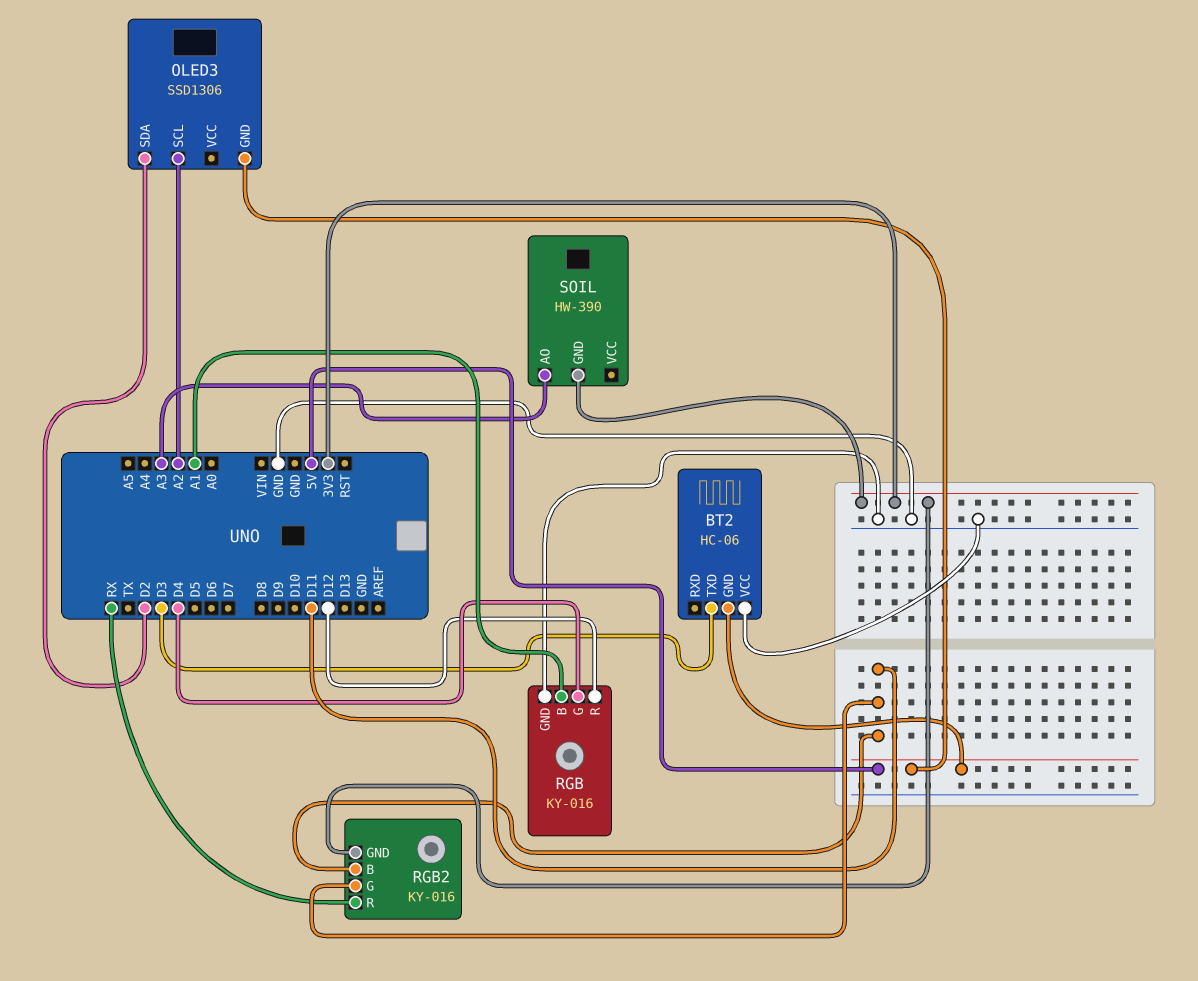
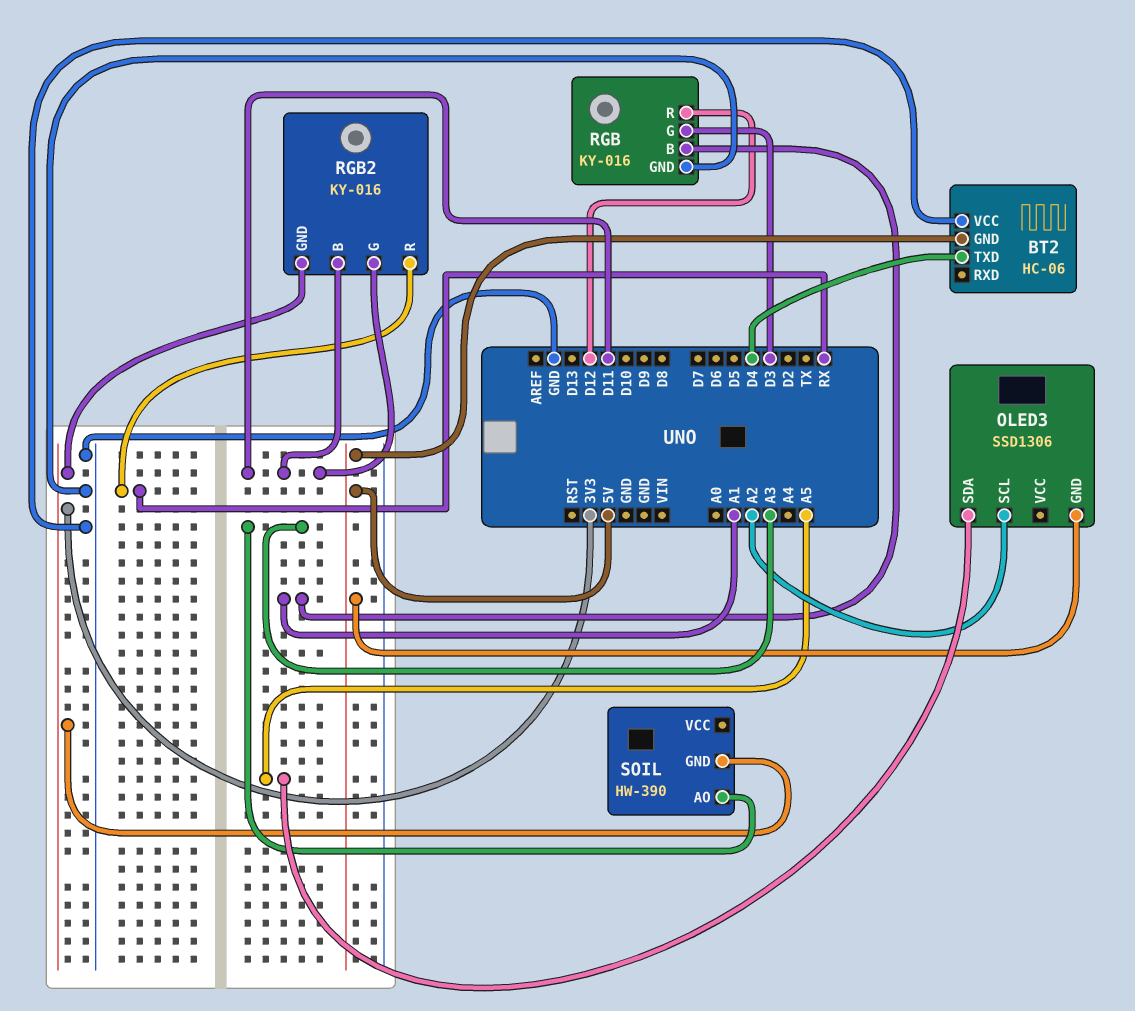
BT2 pin TXD: D3 -> D4
OLED3 pin SDA: D2 -> A5
RGB pin G: D4 -> D3

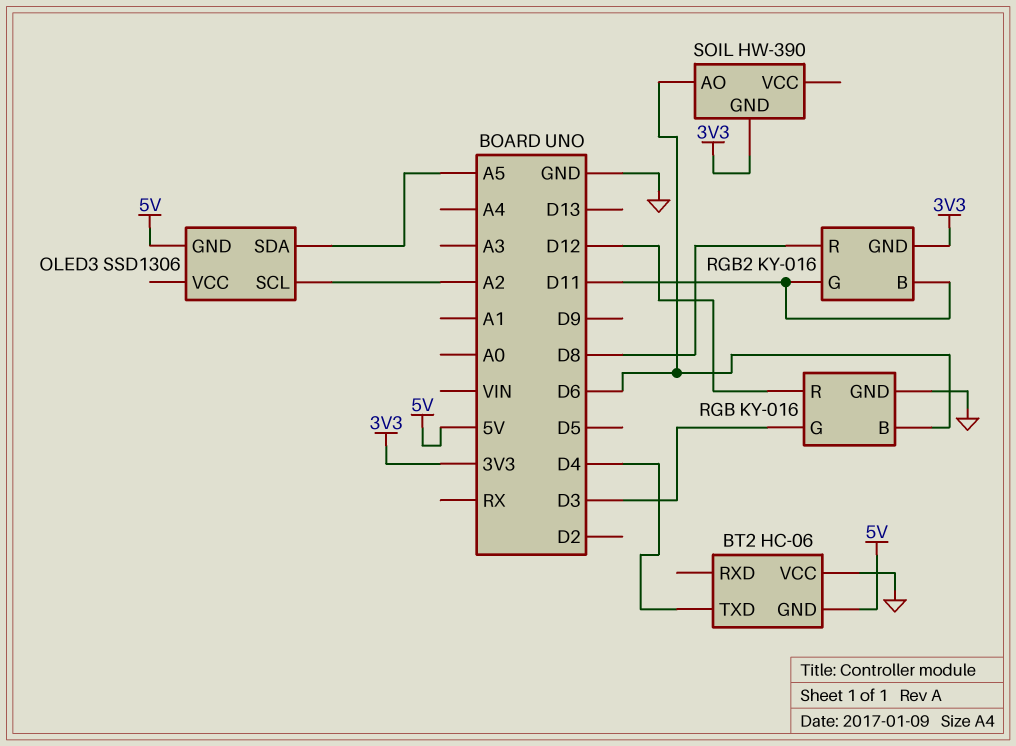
RGB pin B: A1 -> D6
RGB2 pin R: RX -> D8
SOIL pin AO: A3 -> D6

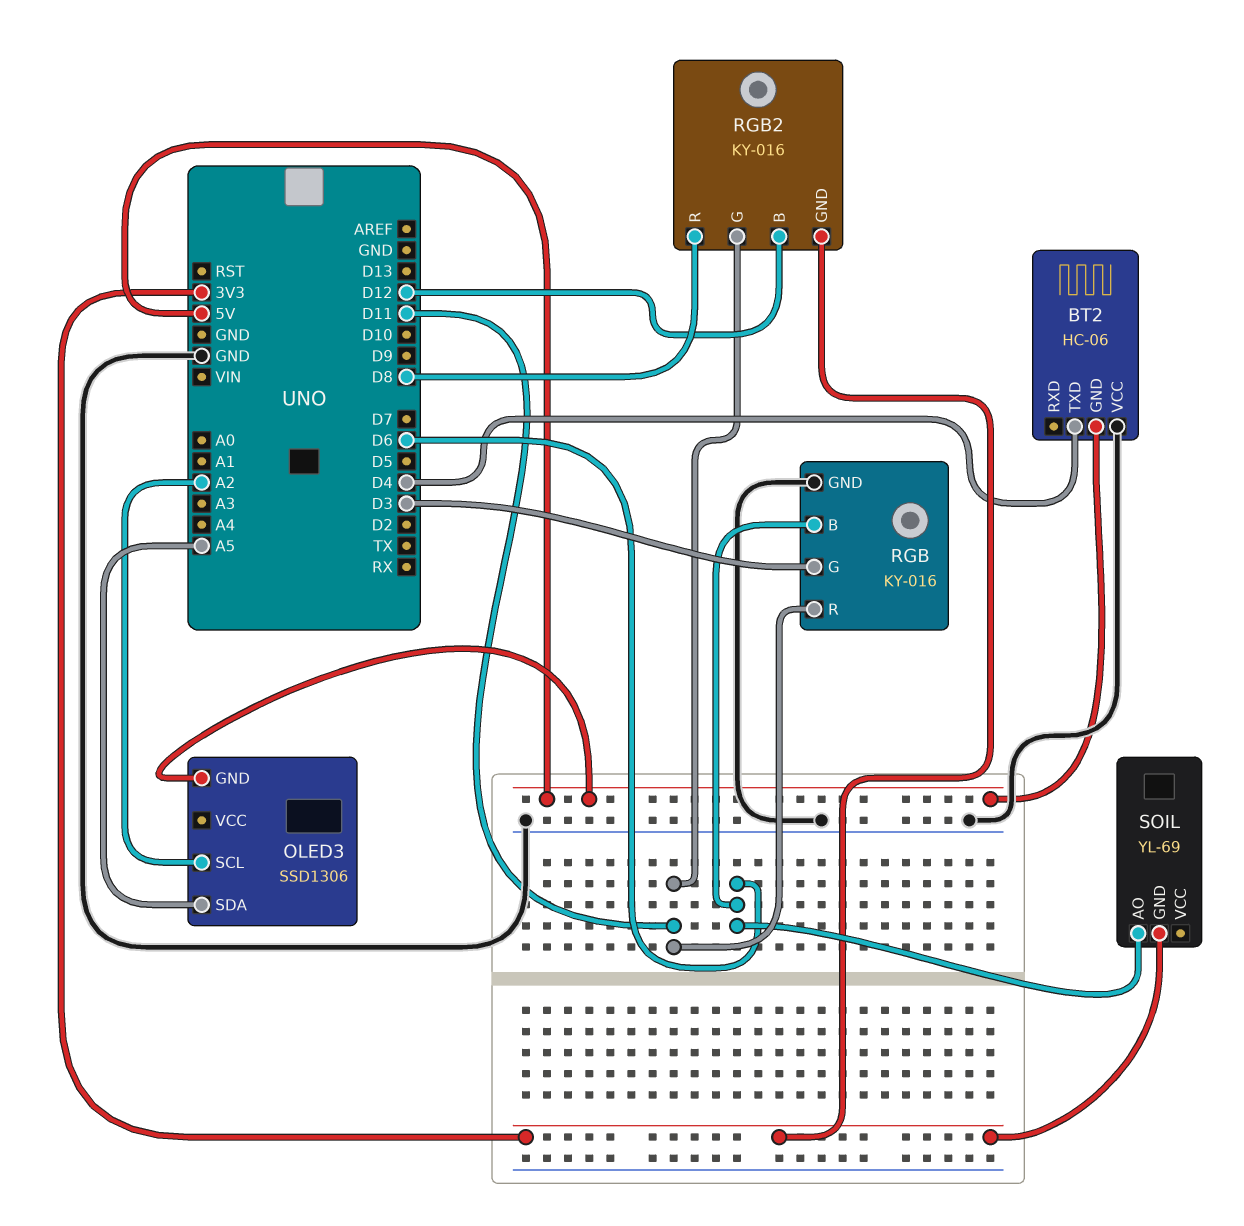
RGB pin R: D12 -> D11
RGB2 pin B: D11 -> D12
SOIL: HW-390 -> YL-69

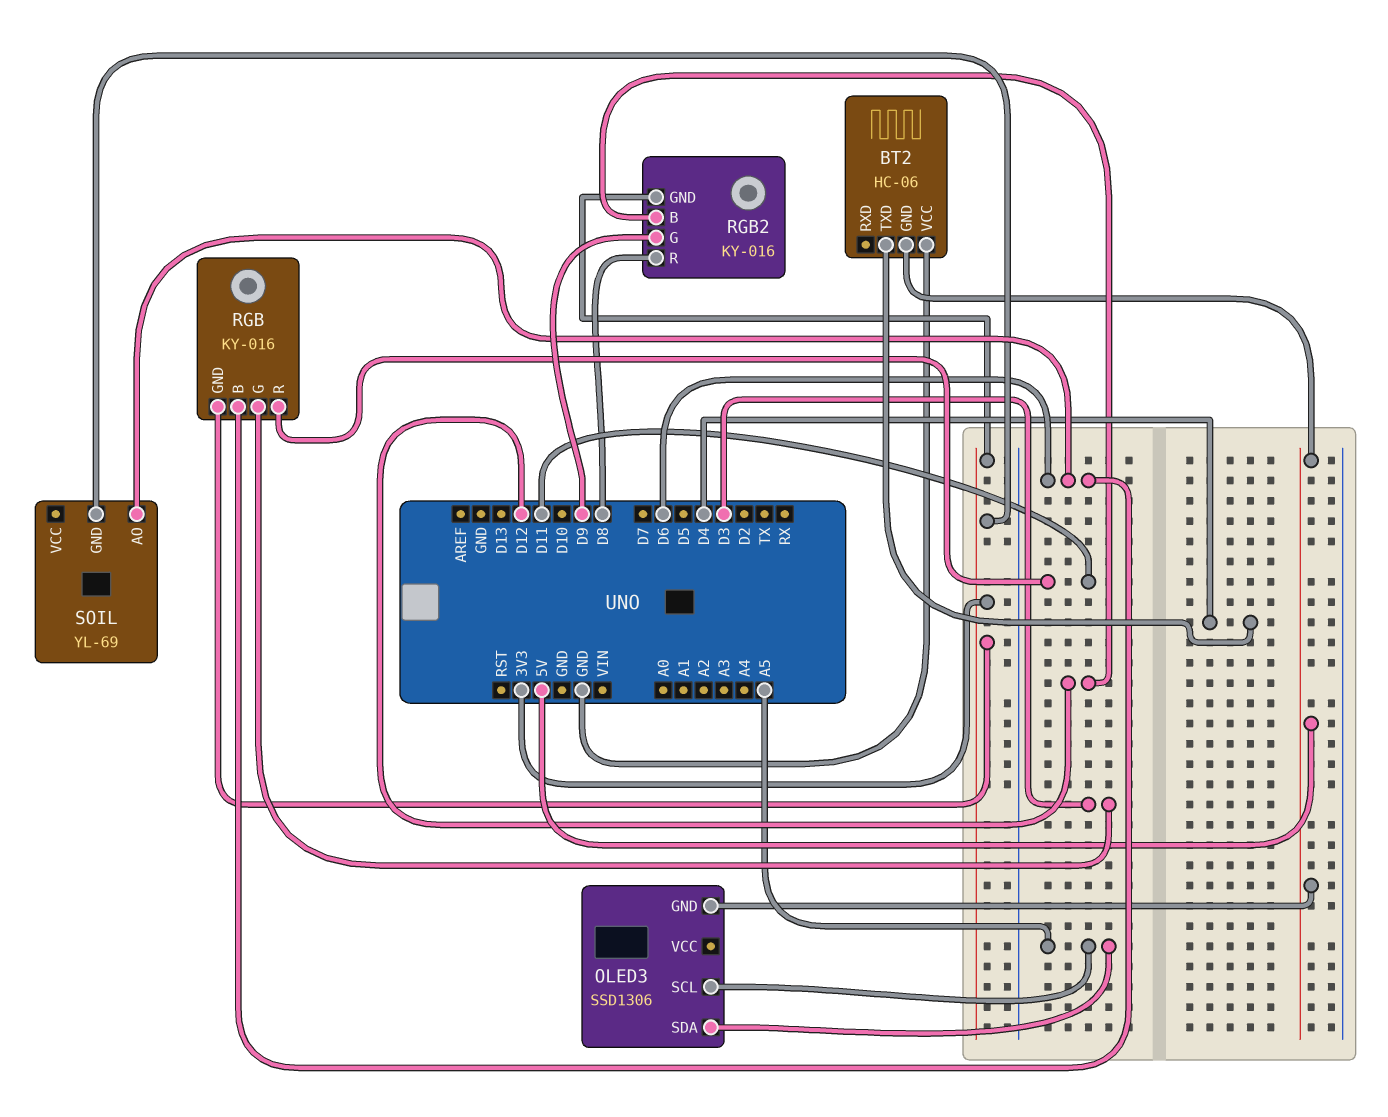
OLED3 pin SCL: A2 -> A5
RGB pin GND: GND -> 3V3
RGB2 pin G: D11 -> D9

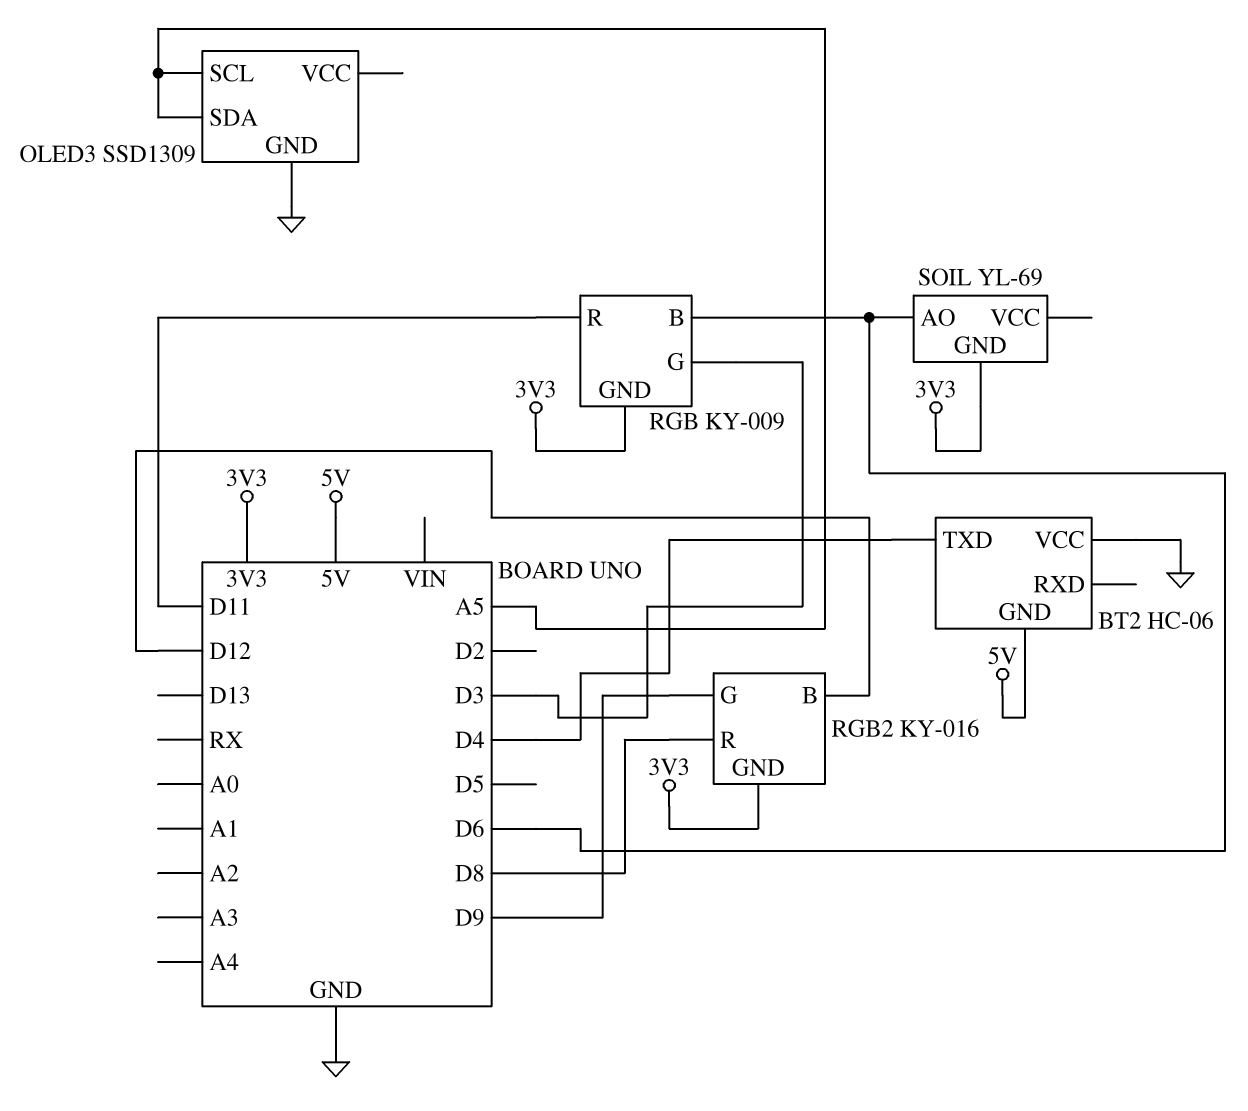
OLED3: SSD1306 -> SSD1309
OLED3 pin GND: 5V -> GND
RGB: KY-016 -> KY-009

